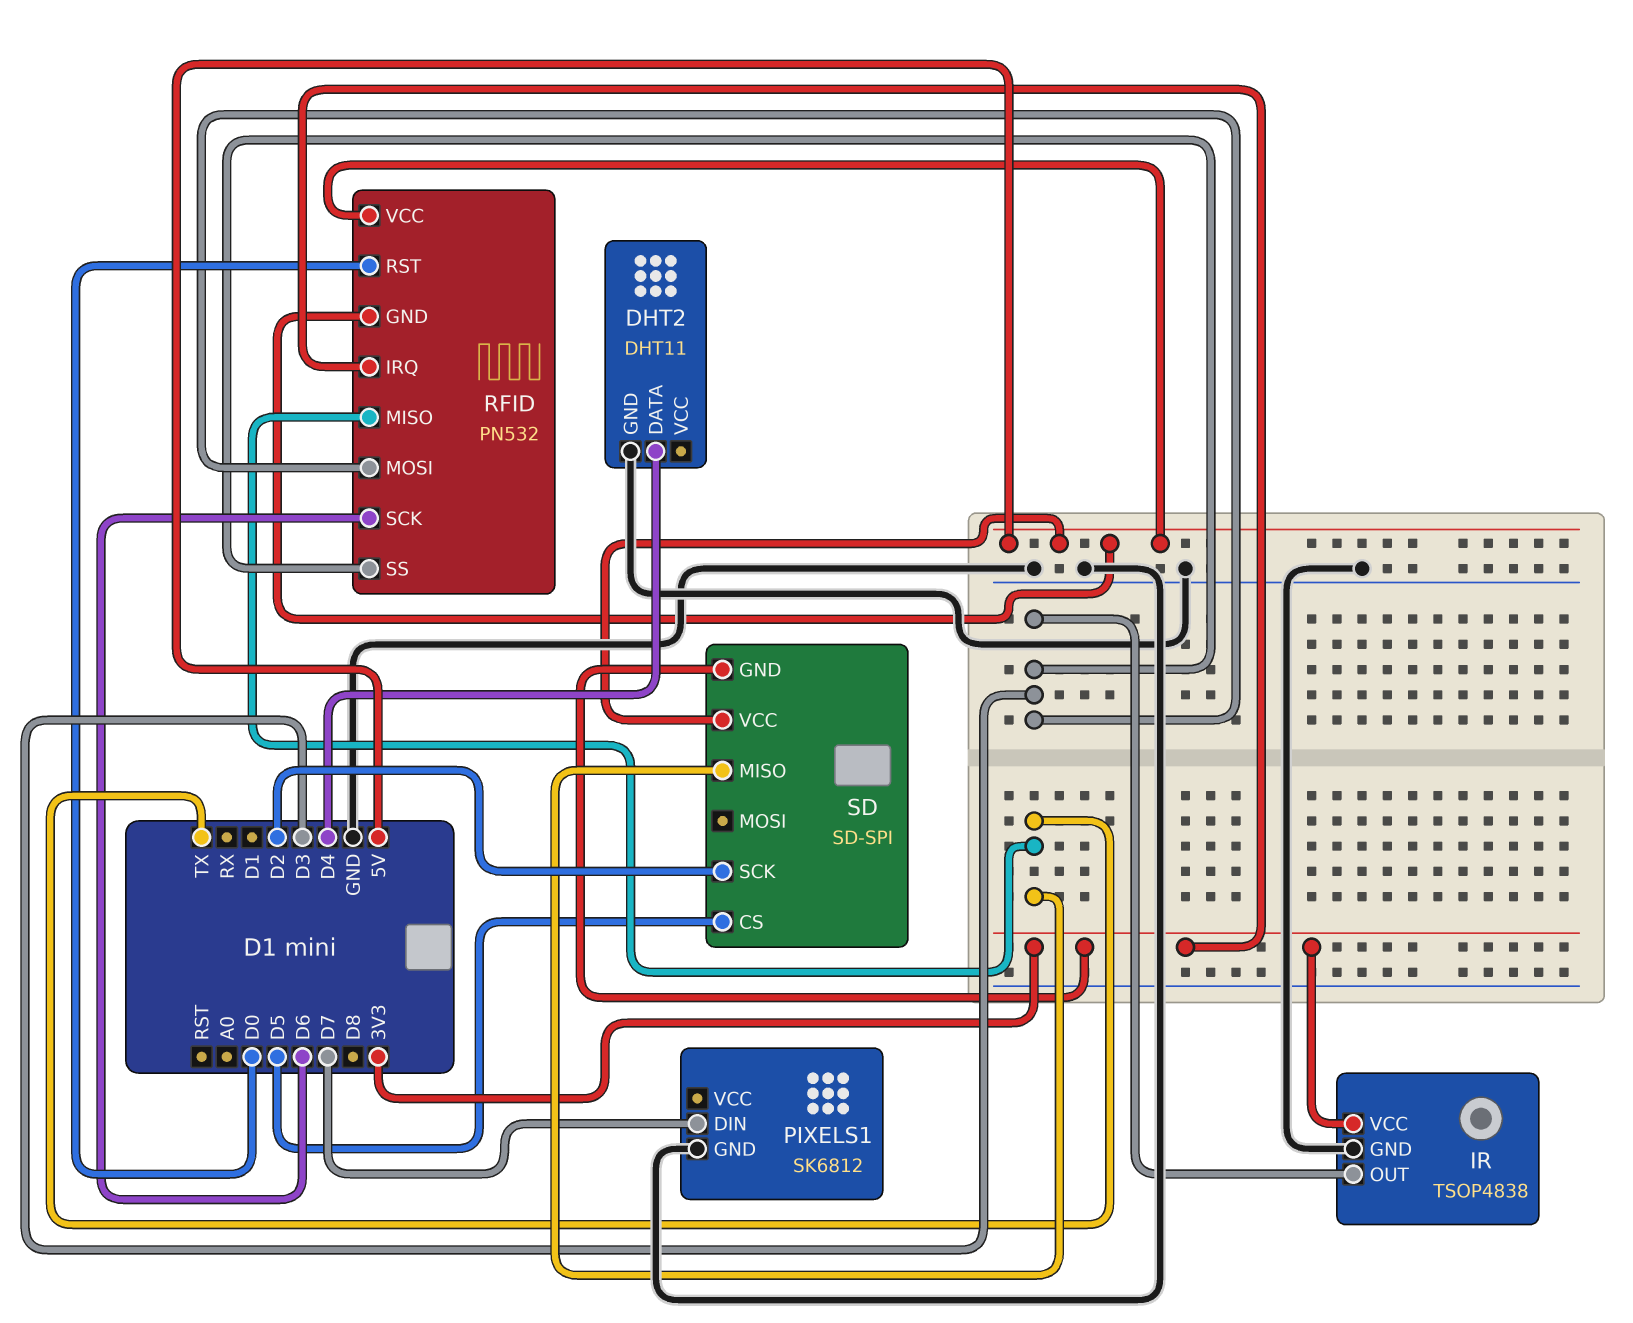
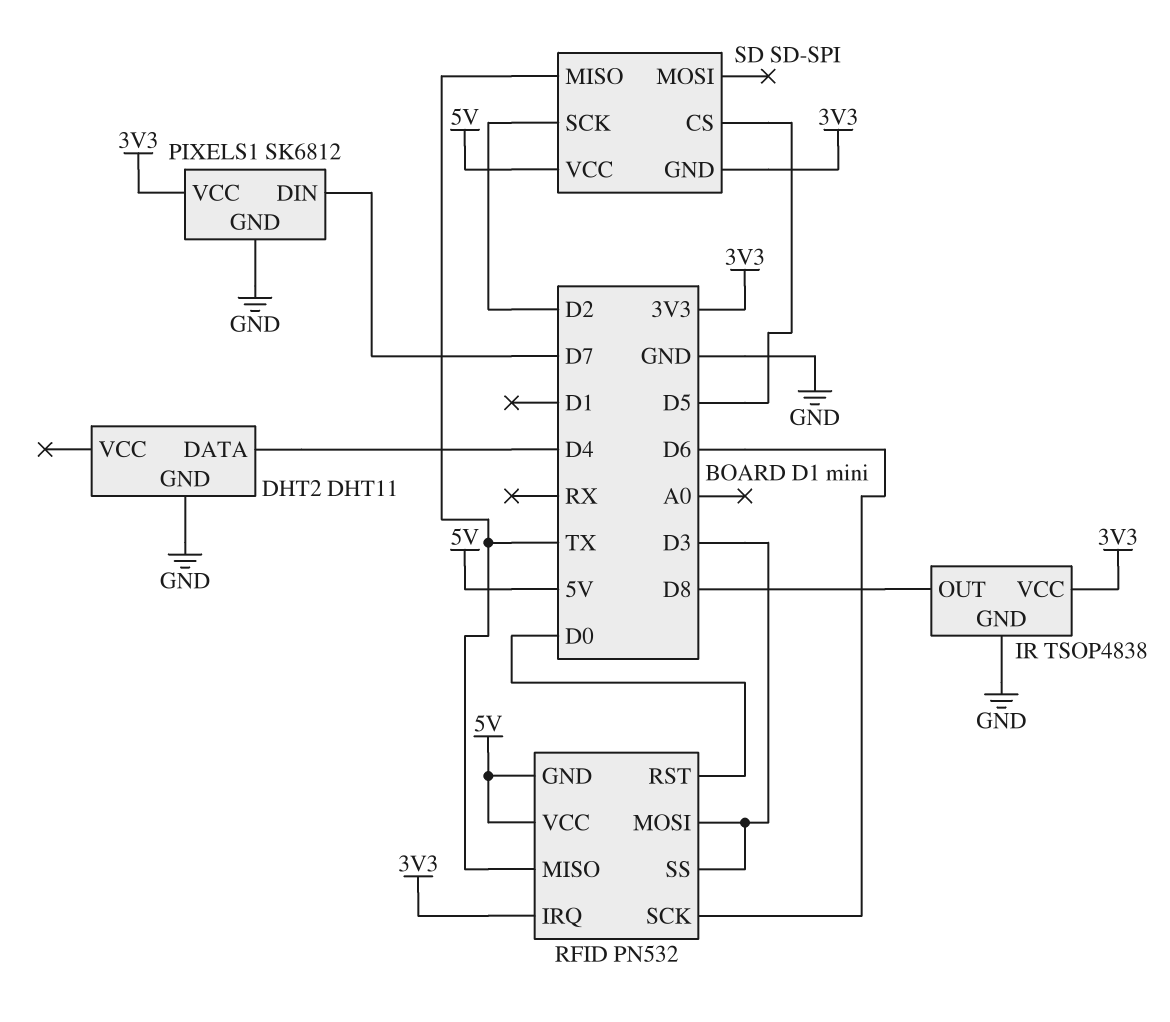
IR pin OUT: D3 -> D8
PIXELS1 pin VCC: none -> 3V3

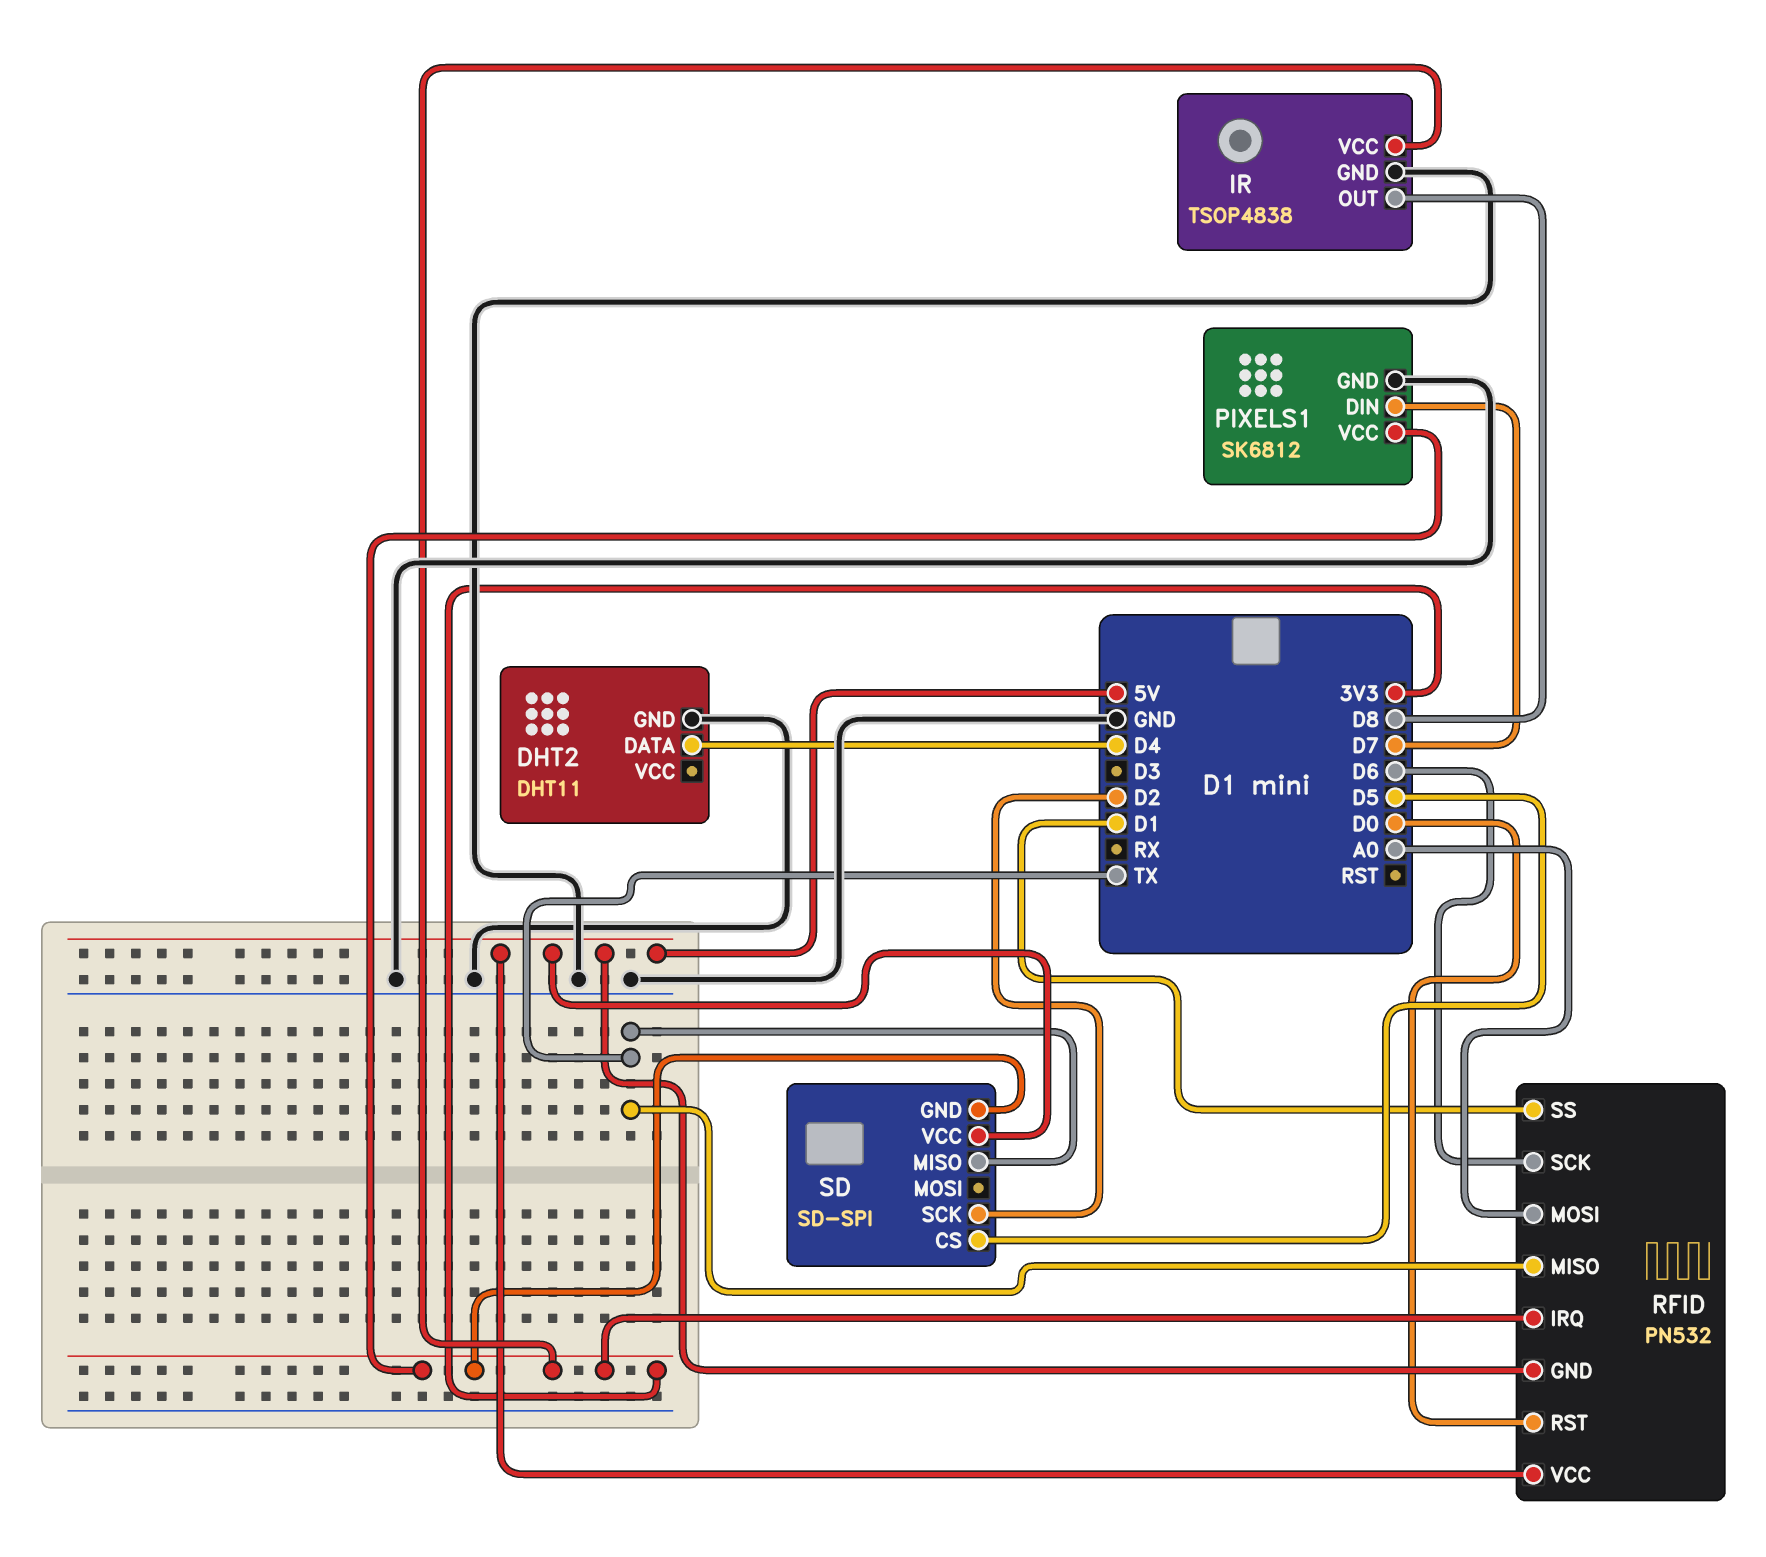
RFID pin MOSI: D3 -> A0
RFID pin SS: D3 -> D1

